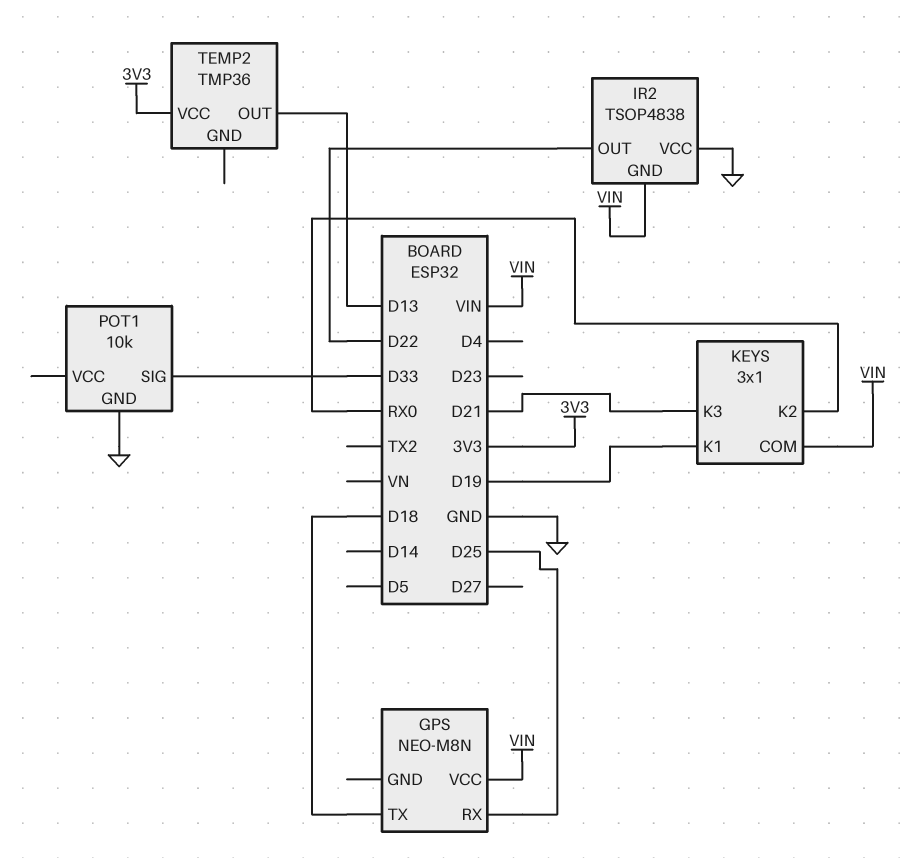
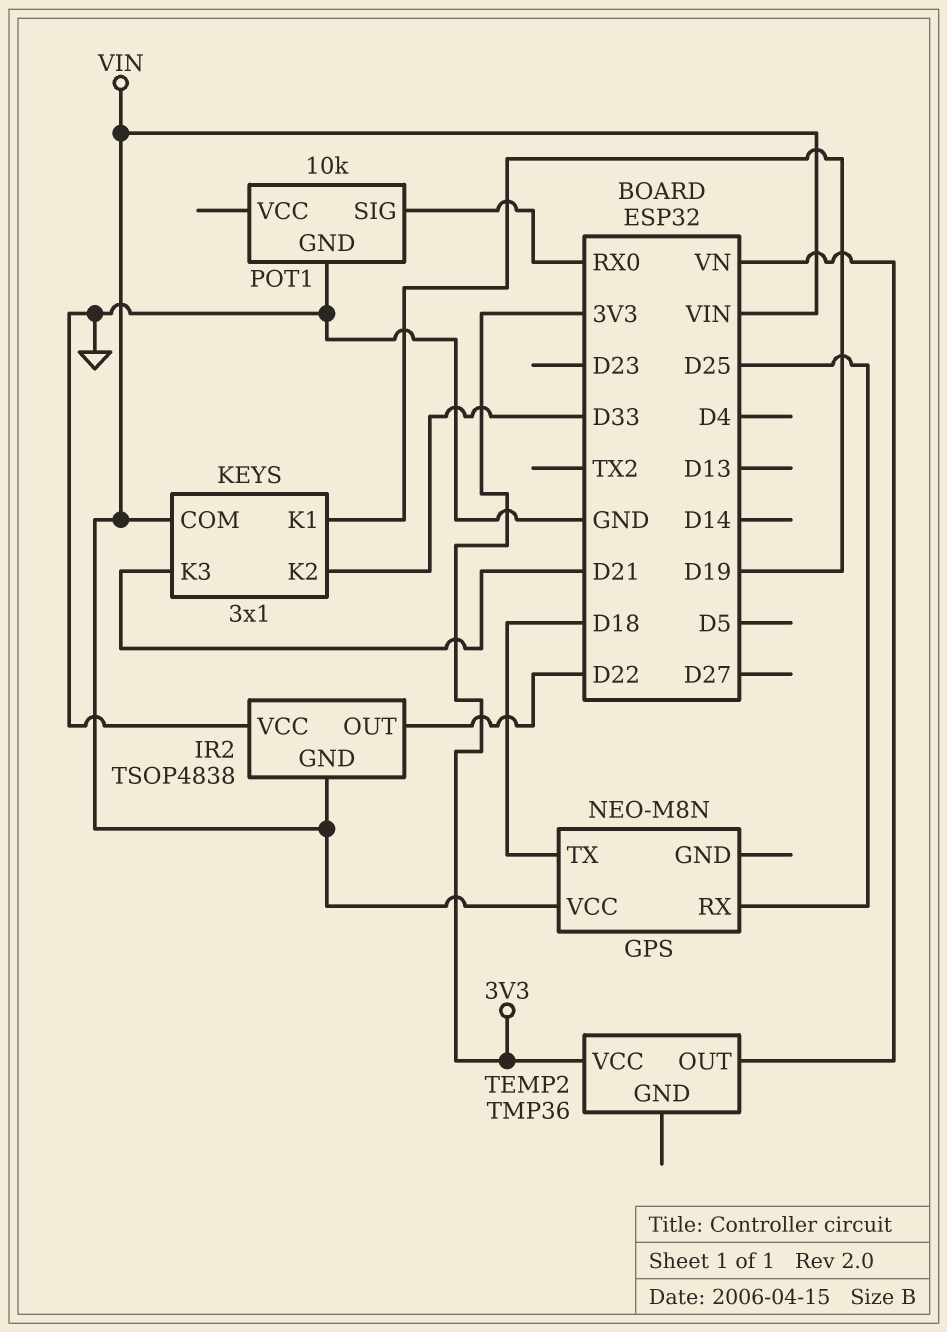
KEYS pin K2: RX0 -> D33
POT1 pin SIG: D33 -> RX0
TEMP2 pin OUT: D13 -> VN

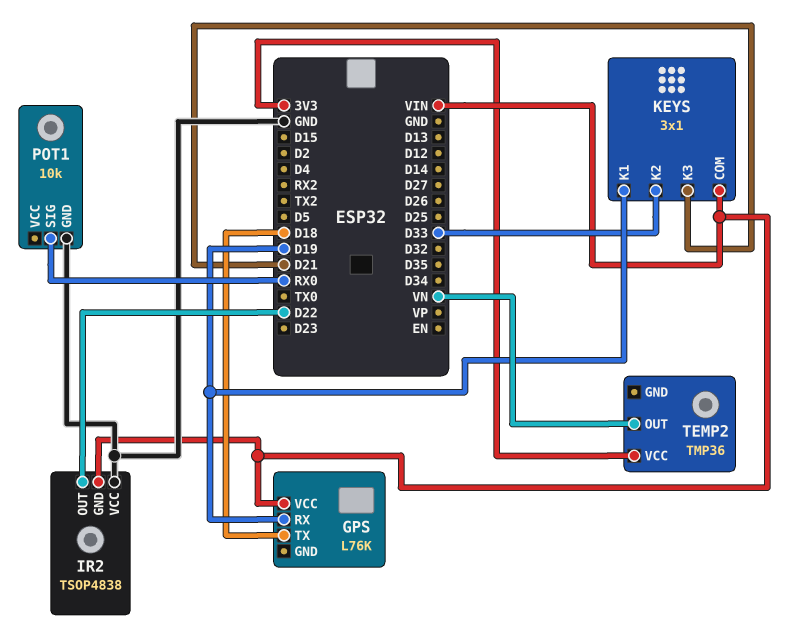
GPS: NEO-M8N -> L76K
GPS pin RX: D25 -> D19

